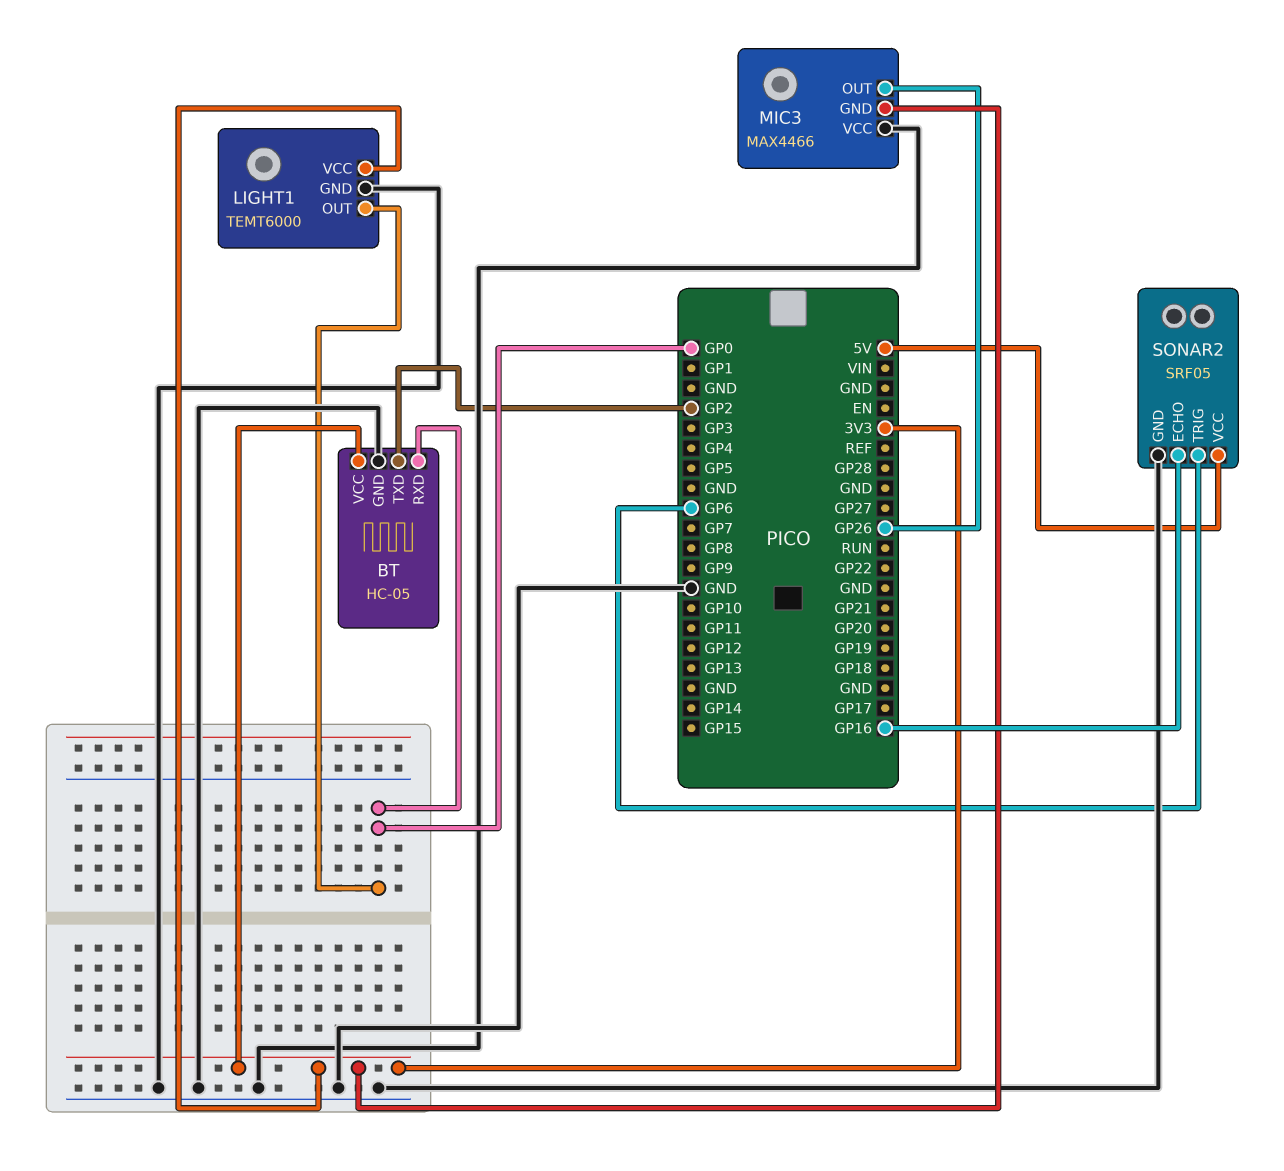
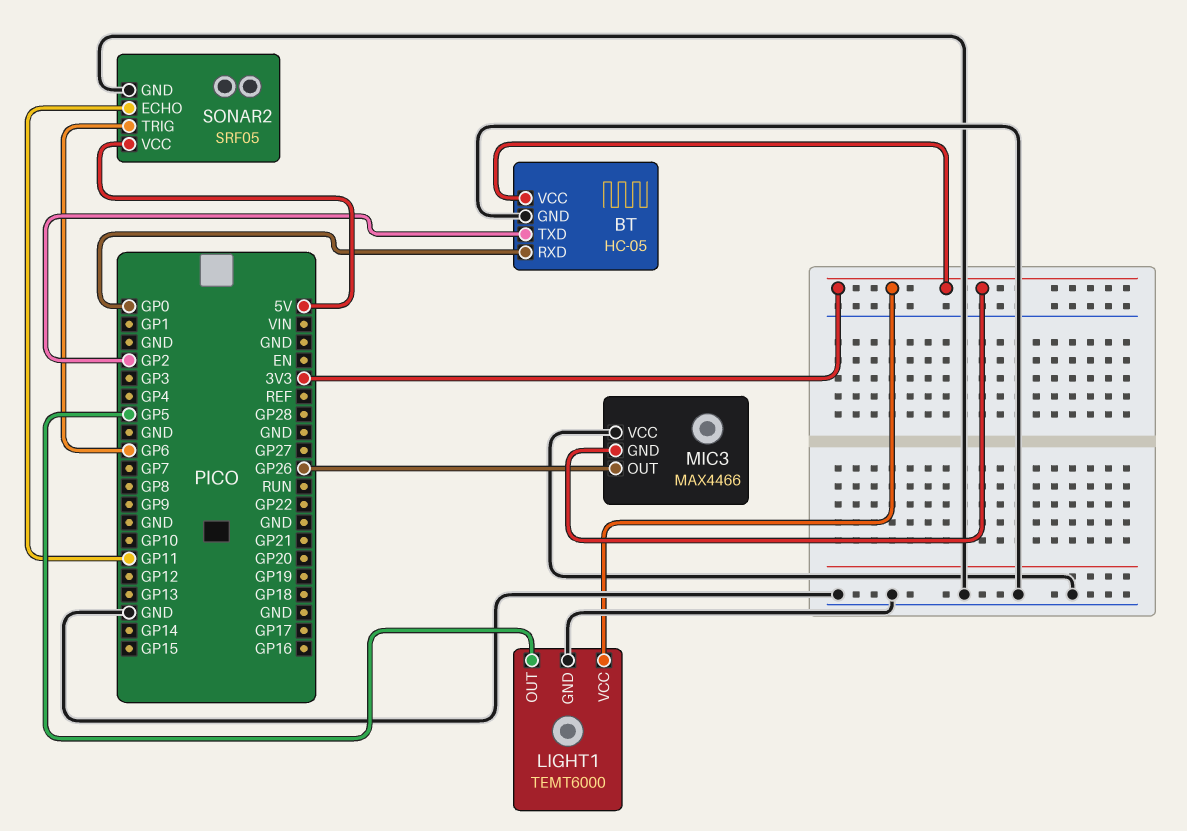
LIGHT1 pin OUT: GP0 -> GP5
SONAR2 pin ECHO: GP16 -> GP11

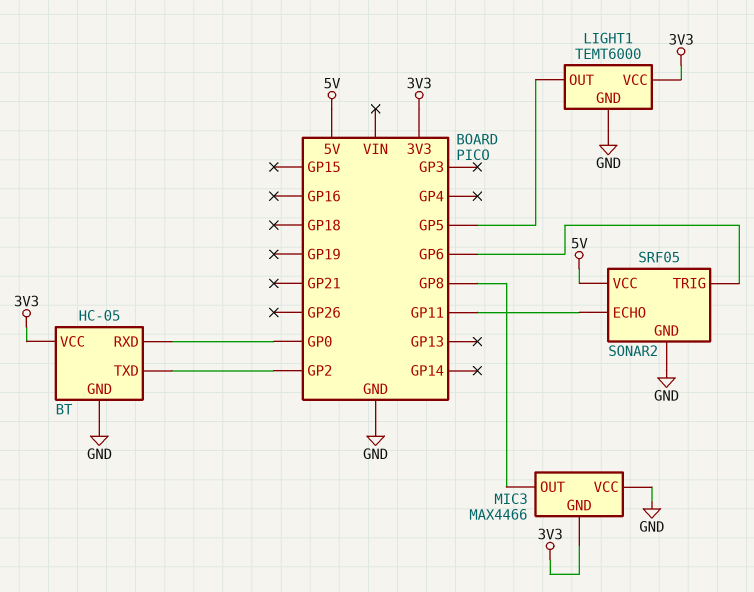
MIC3 pin OUT: GP26 -> GP8

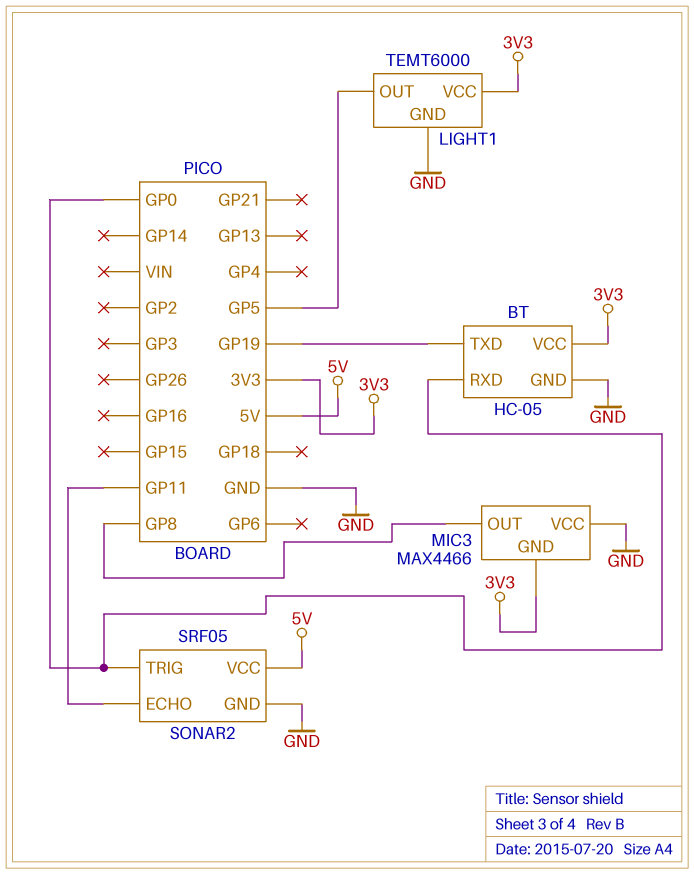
BT pin TXD: GP2 -> GP19
SONAR2 pin TRIG: GP6 -> GP0

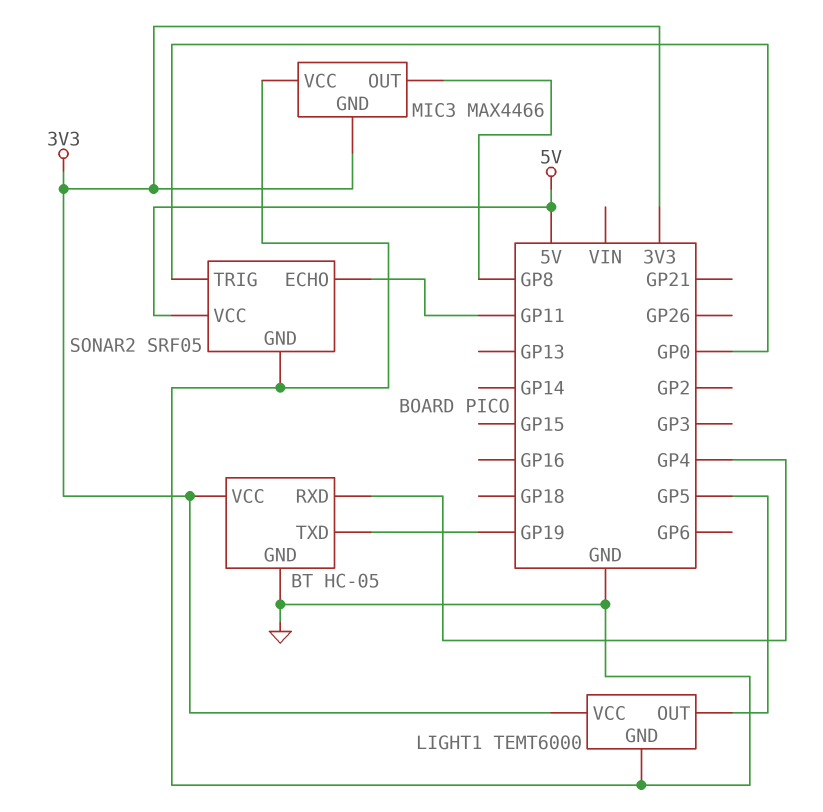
BT pin RXD: GP0 -> GP4

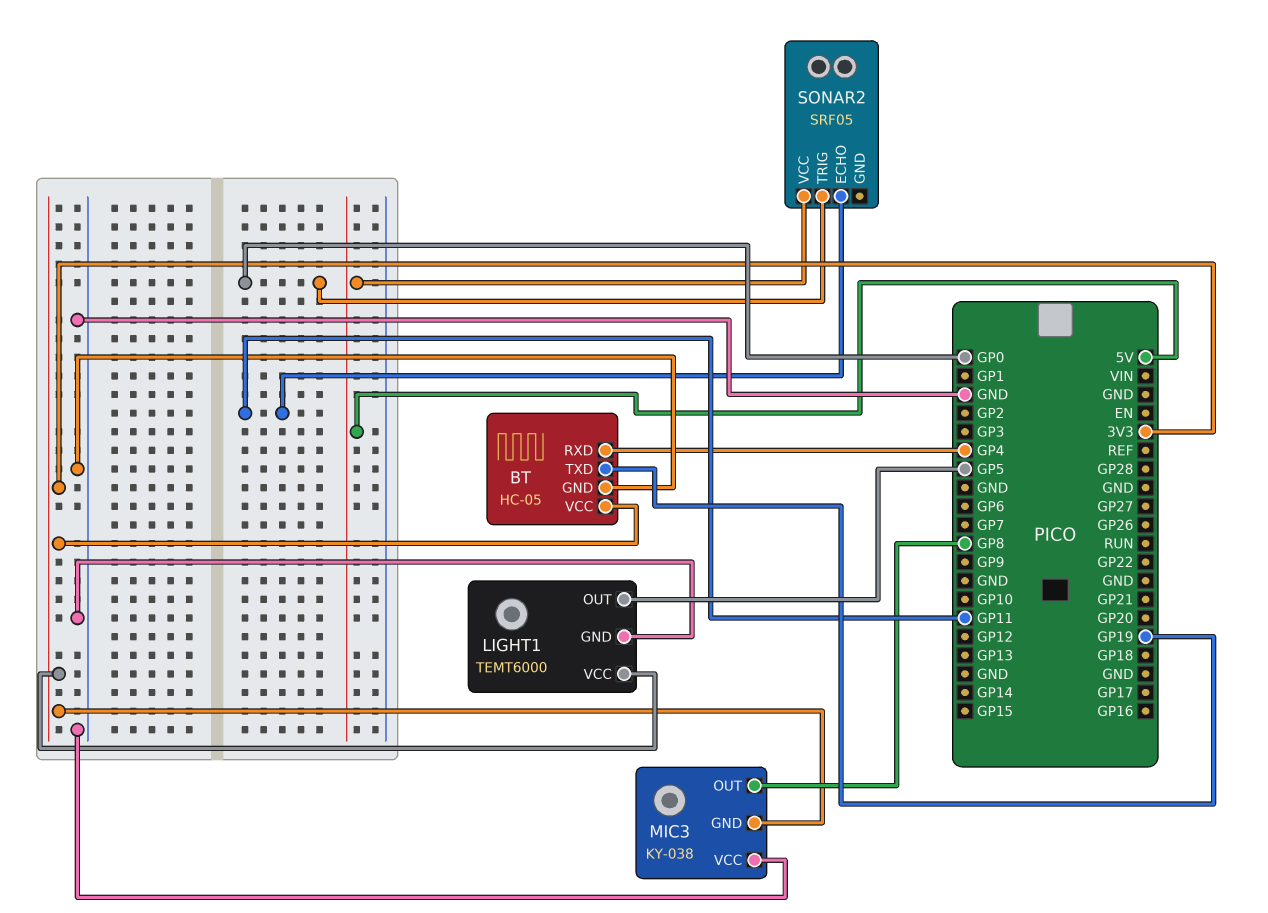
MIC3: MAX4466 -> KY-038
SONAR2 pin GND: GND -> none

